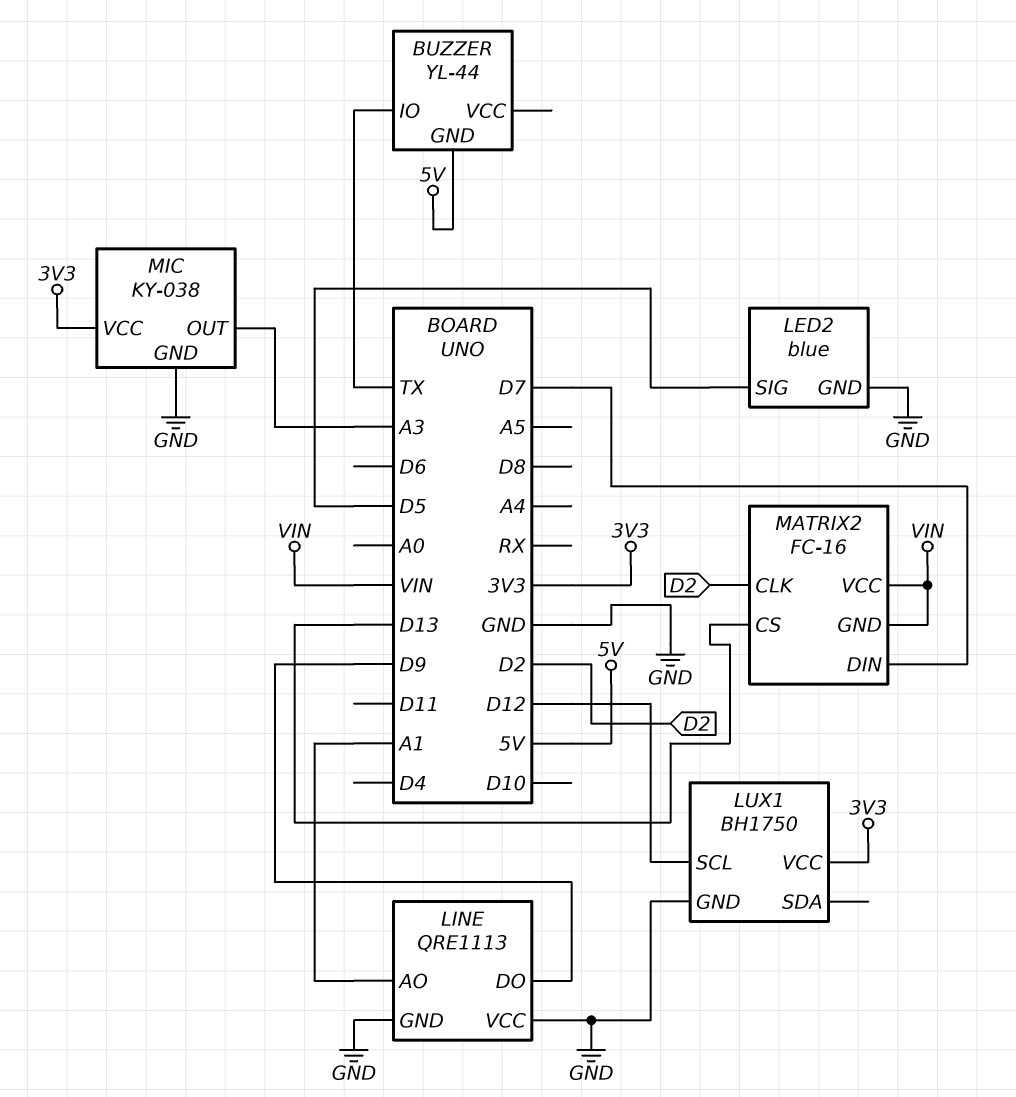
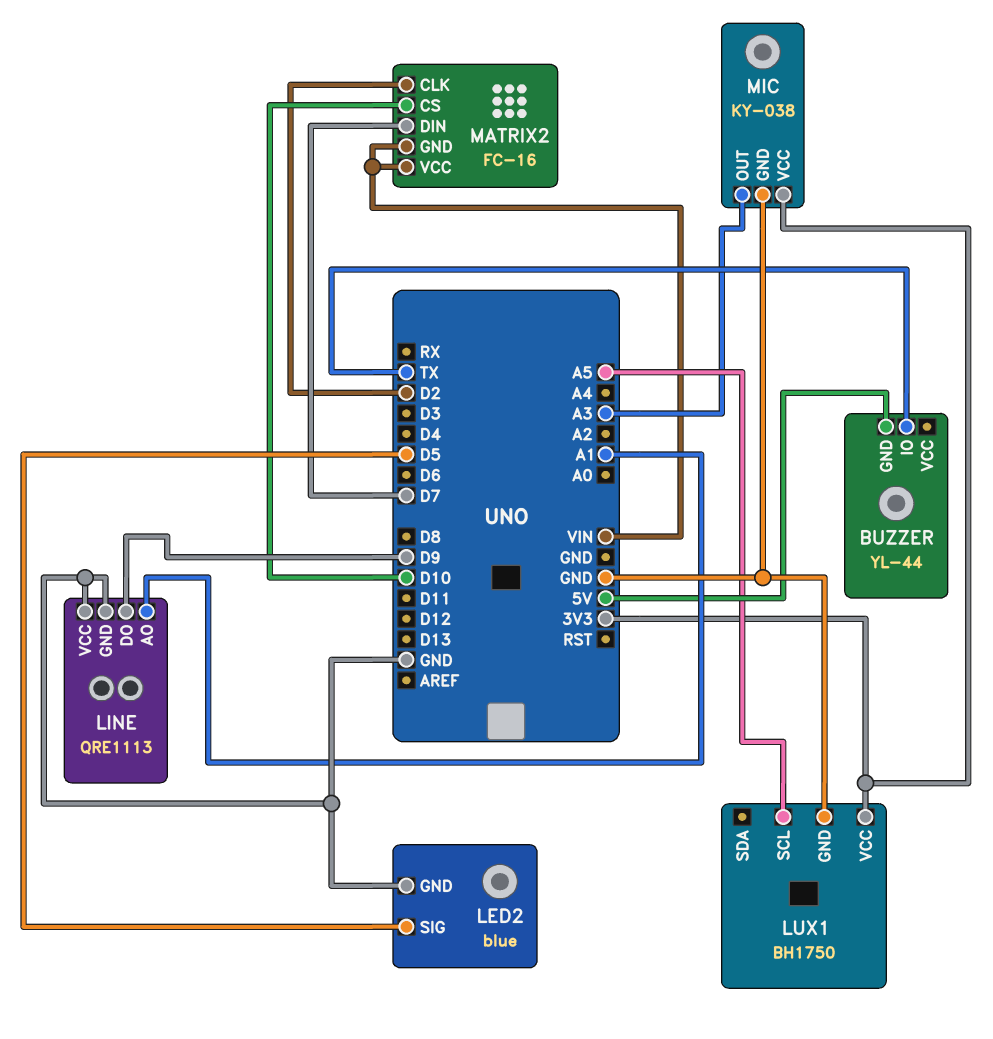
LUX1 pin SCL: D12 -> A5
MATRIX2 pin CS: D13 -> D10

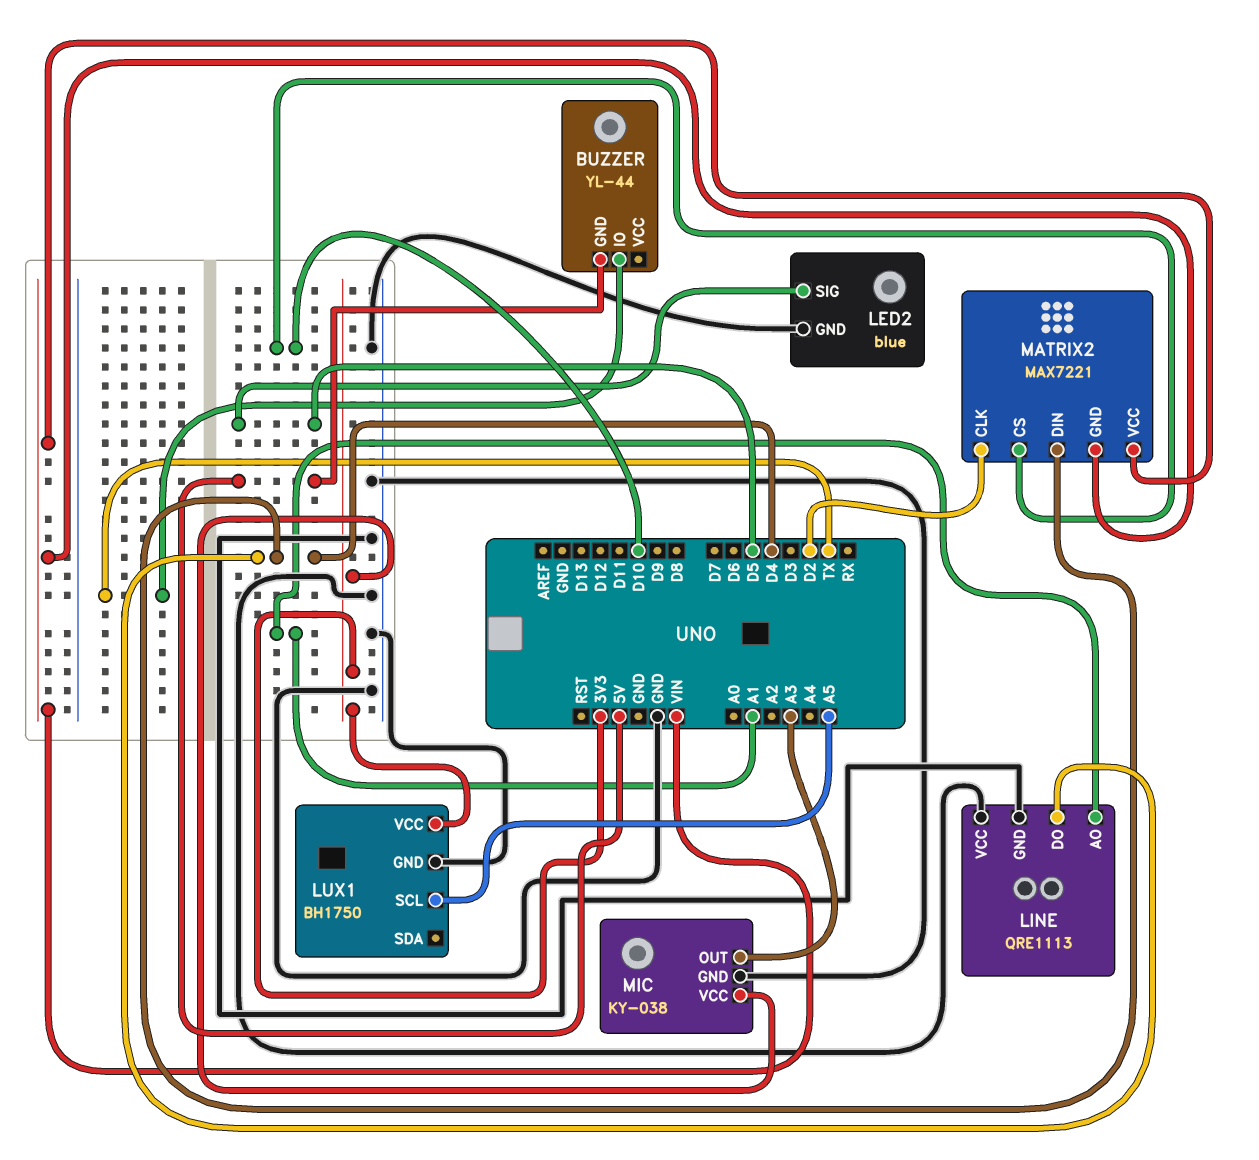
LINE pin DO: D9 -> D4
MATRIX2: FC-16 -> MAX7221
MATRIX2 pin DIN: D7 -> D4

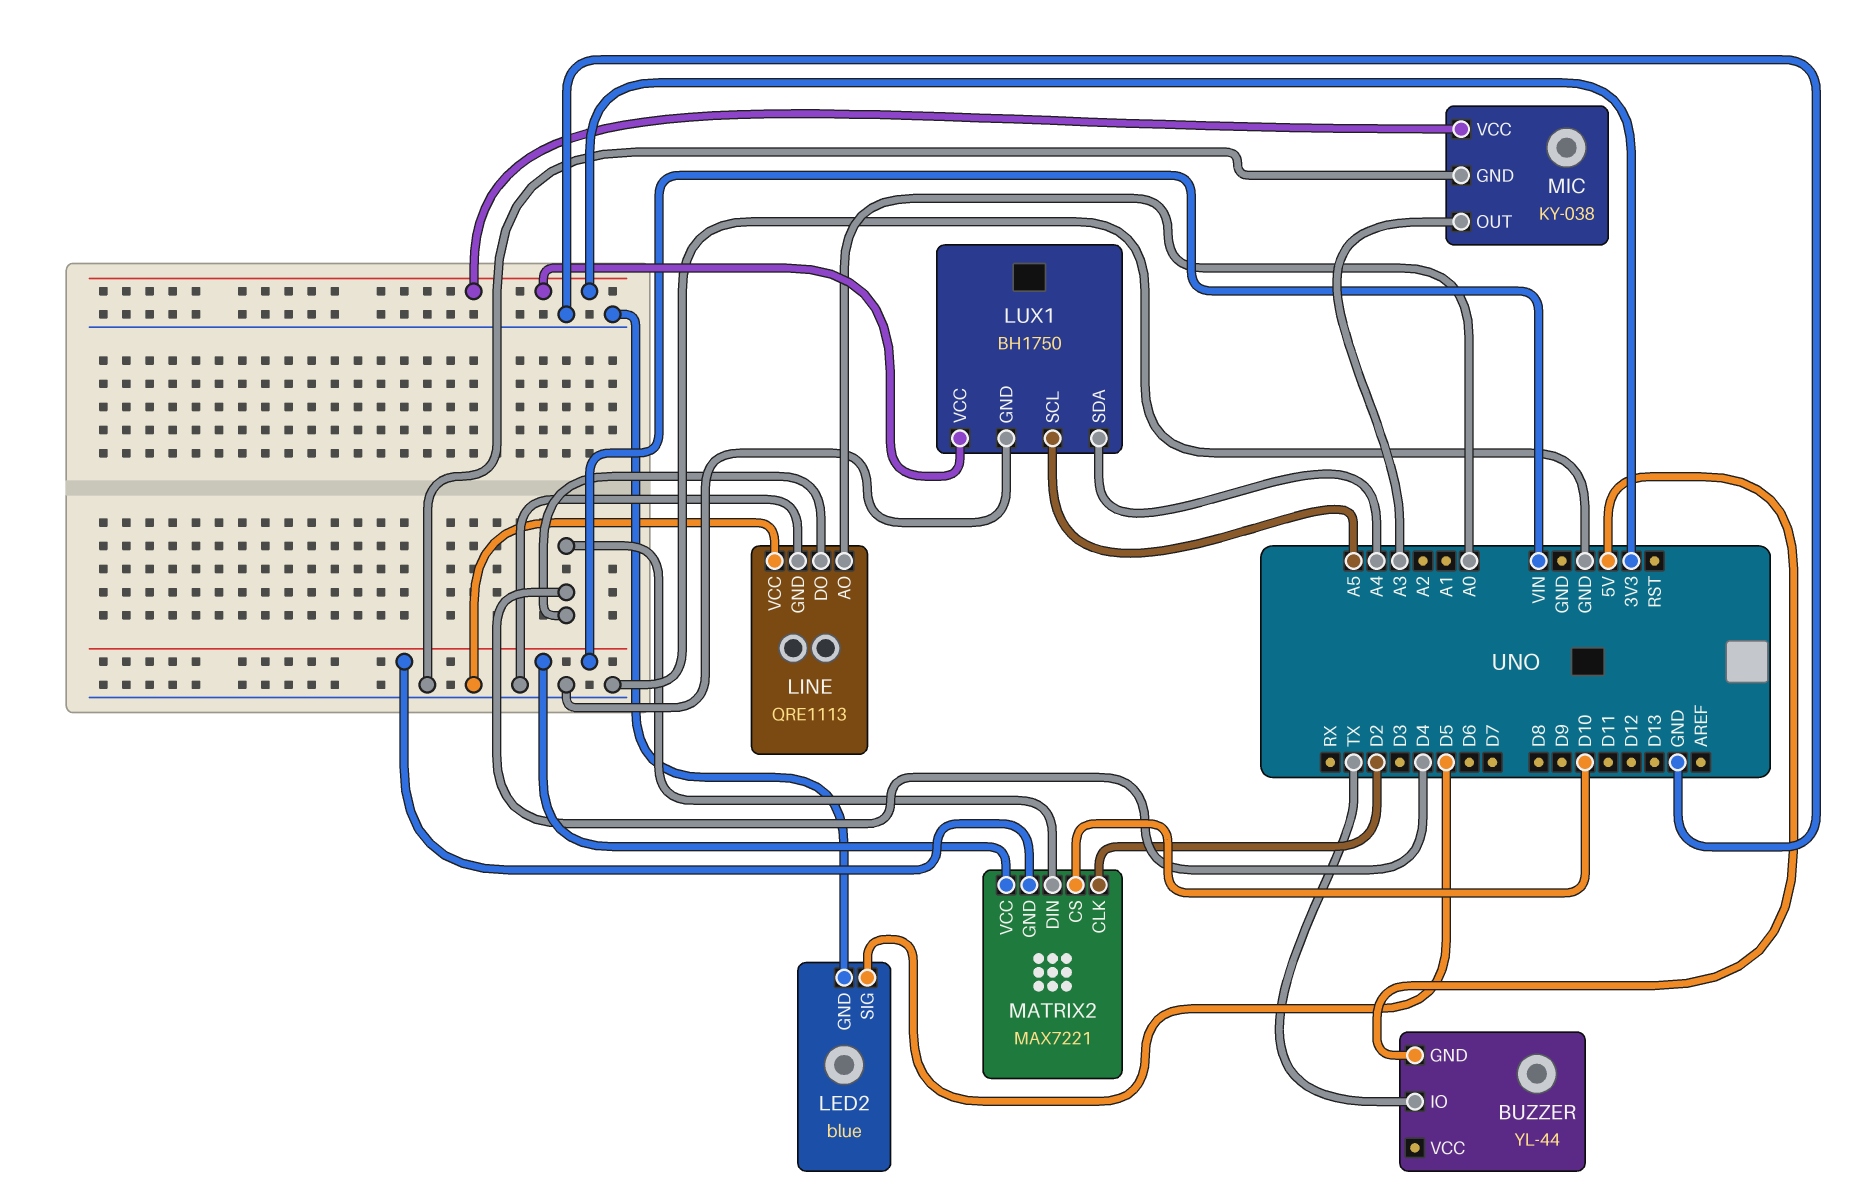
LINE pin AO: A1 -> A0
LUX1 pin SDA: none -> A4

